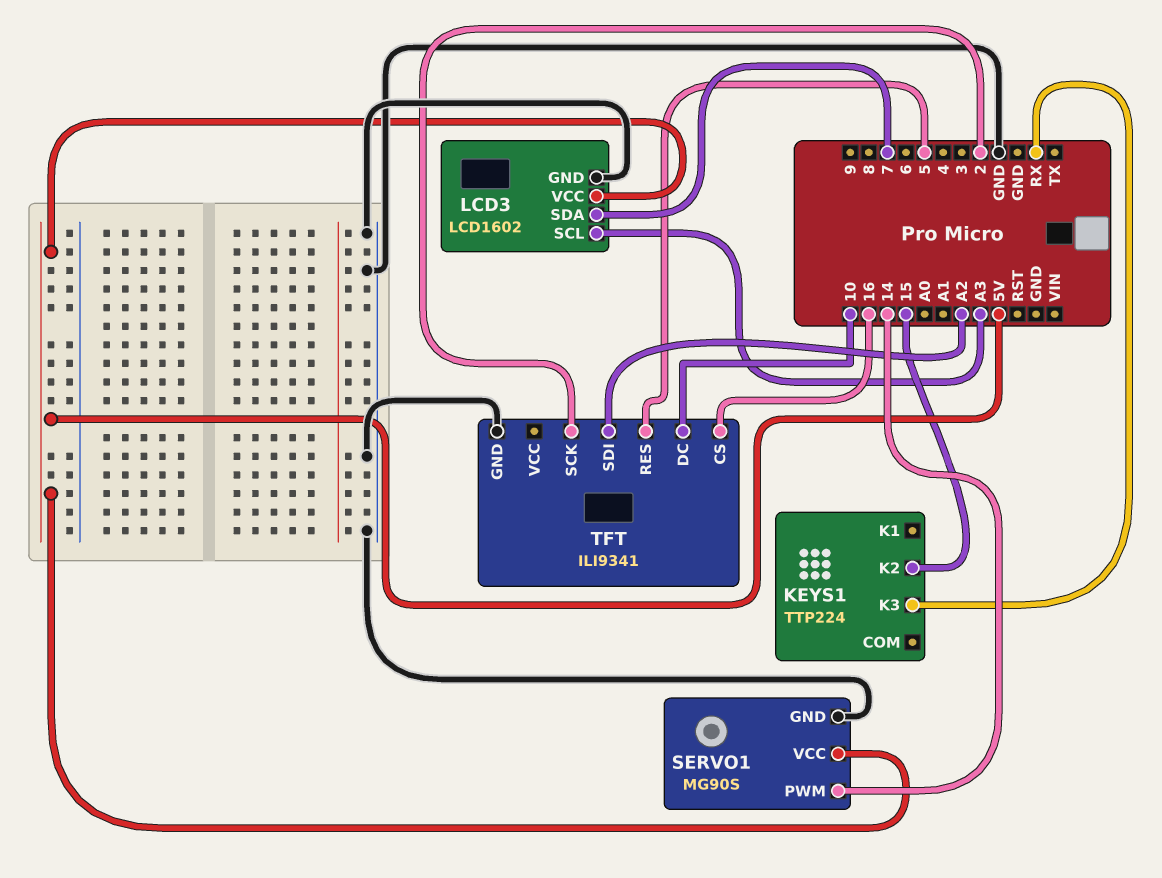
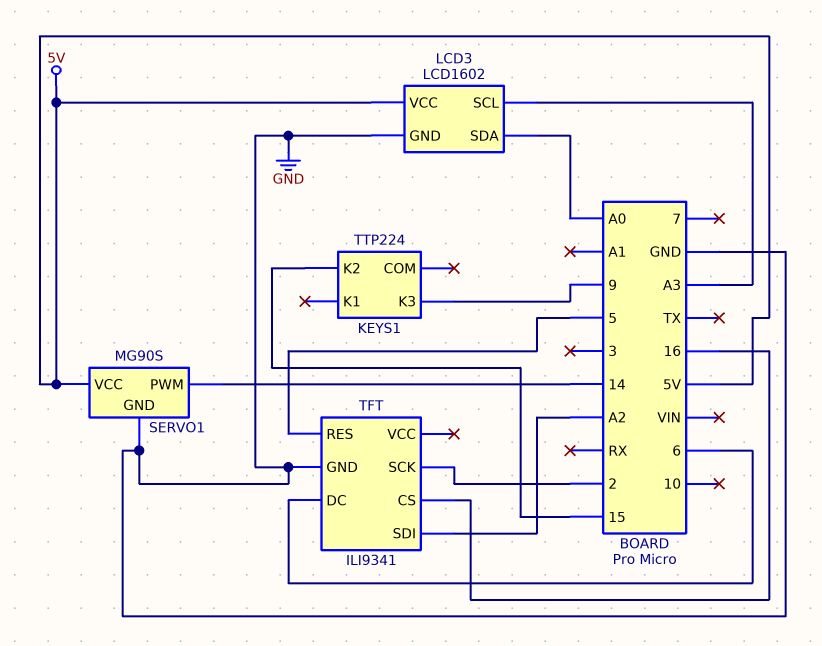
KEYS1 pin K3: RX -> 9
LCD3 pin SDA: 7 -> A0
TFT pin DC: 10 -> 6

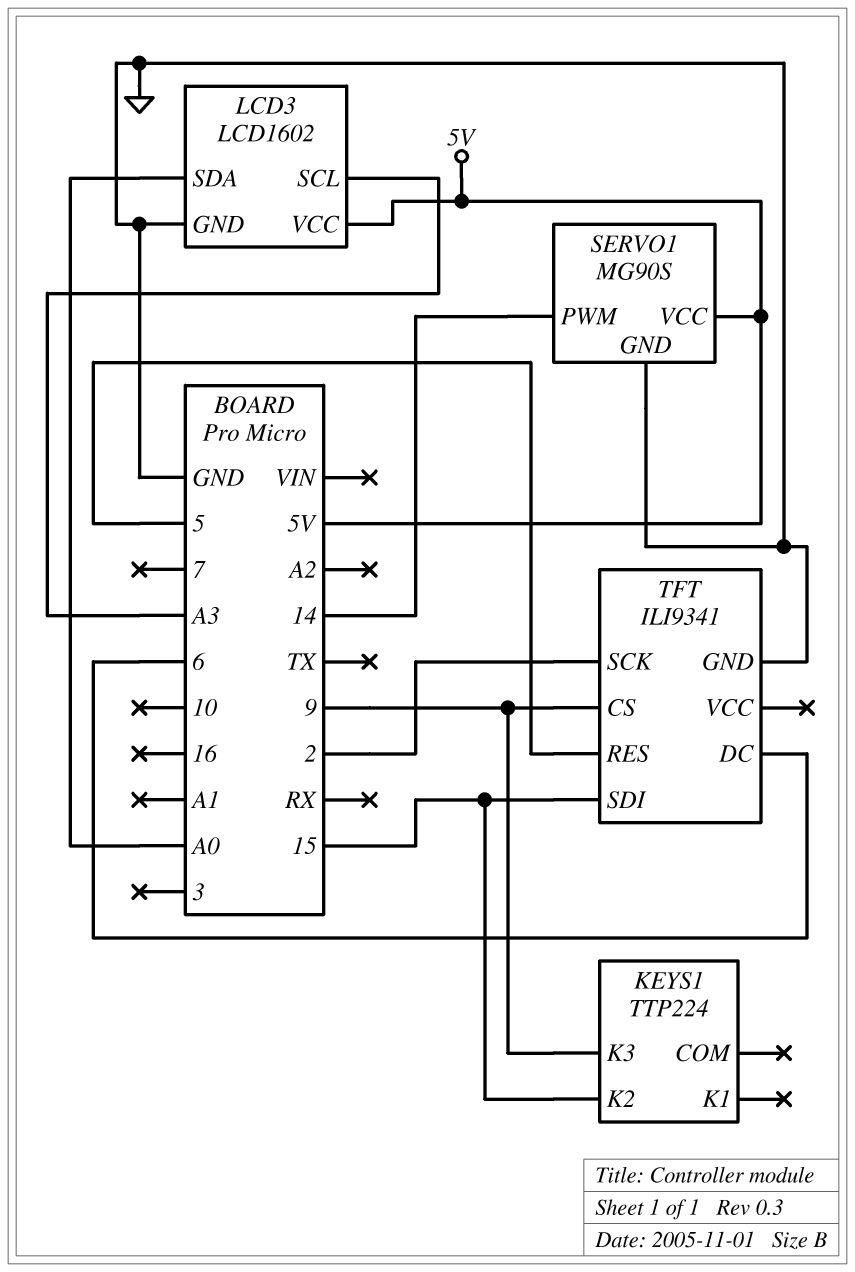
TFT pin CS: 16 -> 9
TFT pin SDI: A2 -> 15

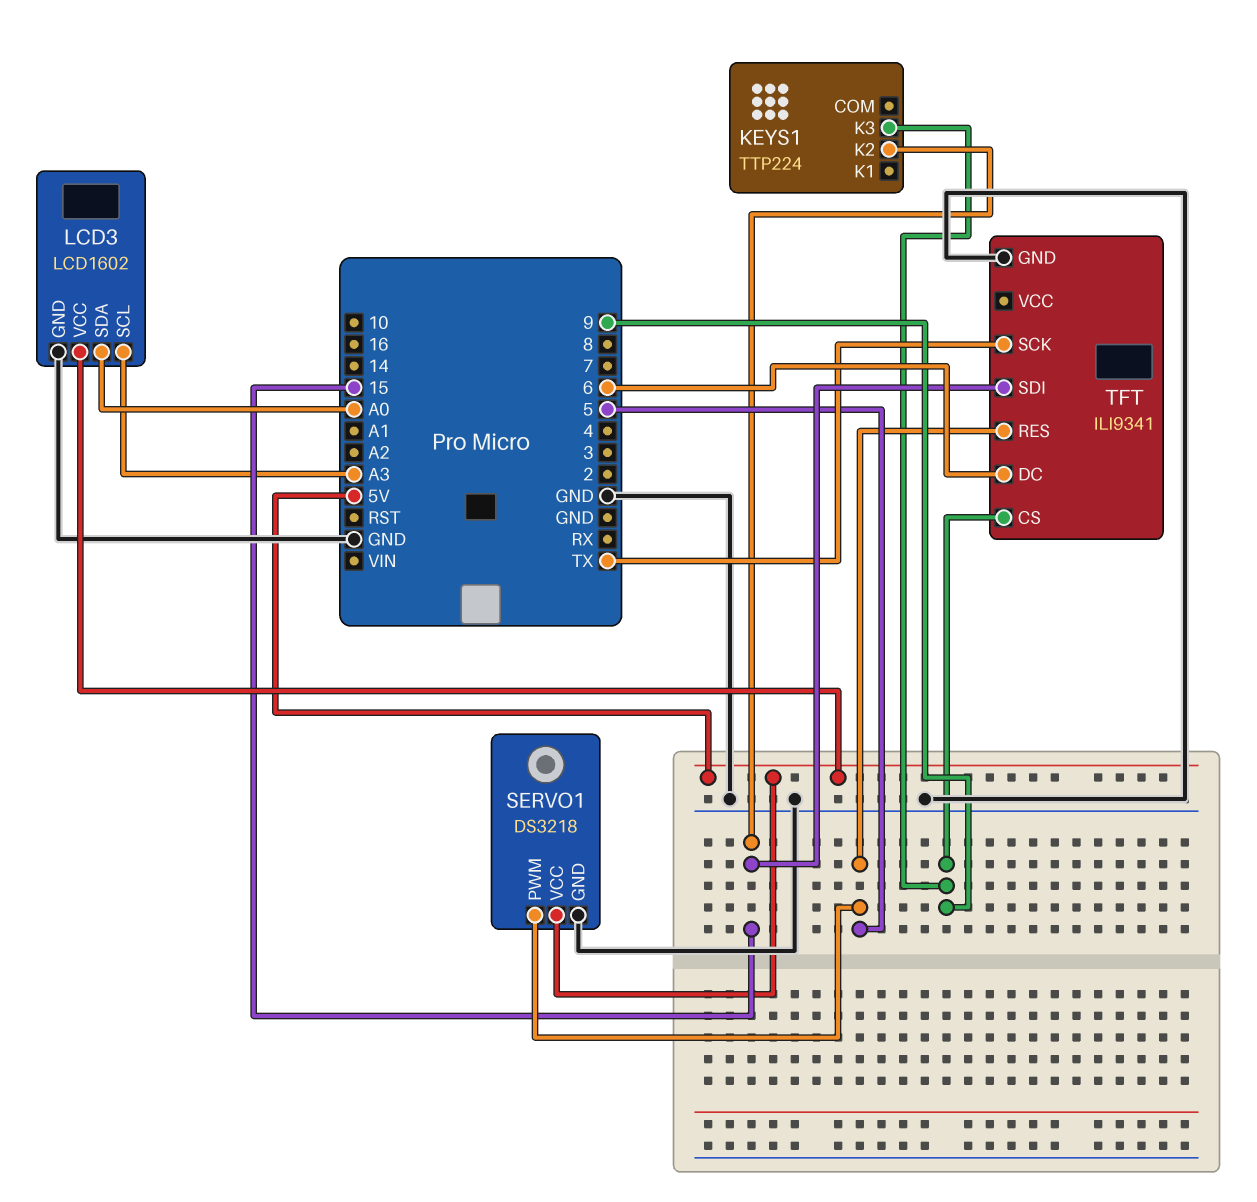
SERVO1: MG90S -> DS3218
SERVO1 pin PWM: 14 -> 5
TFT pin SCK: 2 -> TX

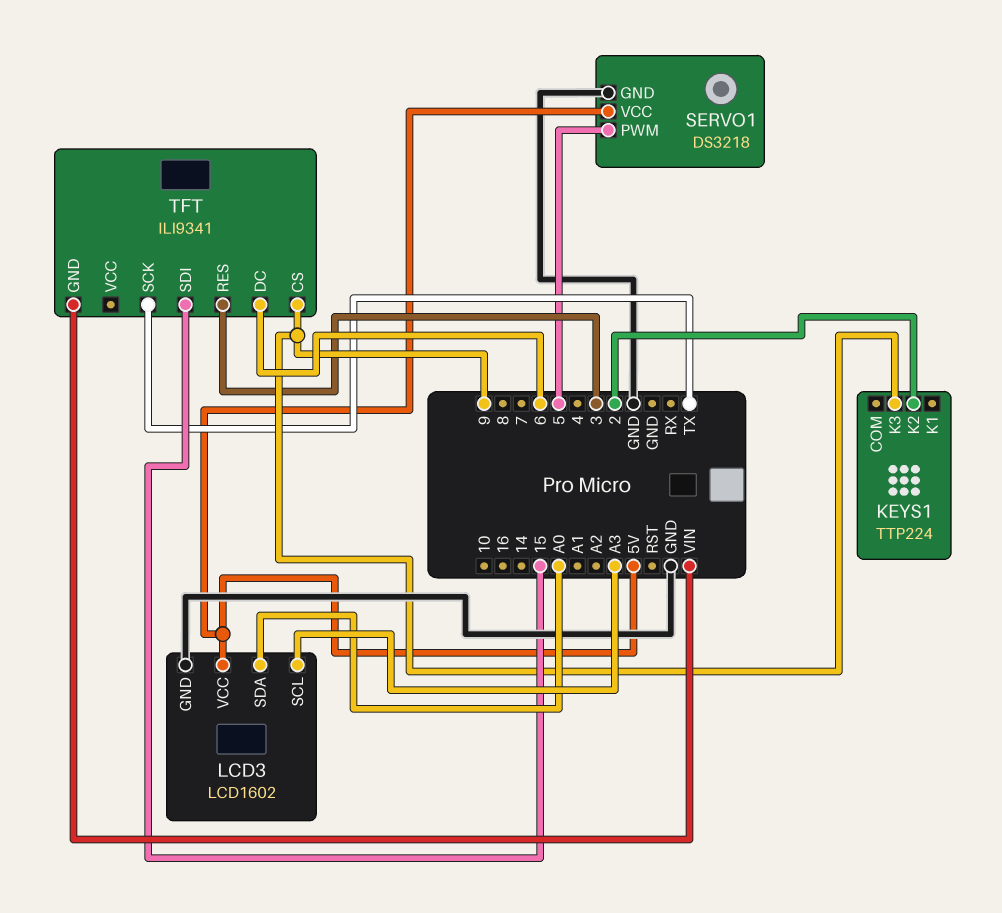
KEYS1 pin K2: 15 -> 2
TFT pin GND: GND -> VIN
TFT pin RES: 5 -> 3

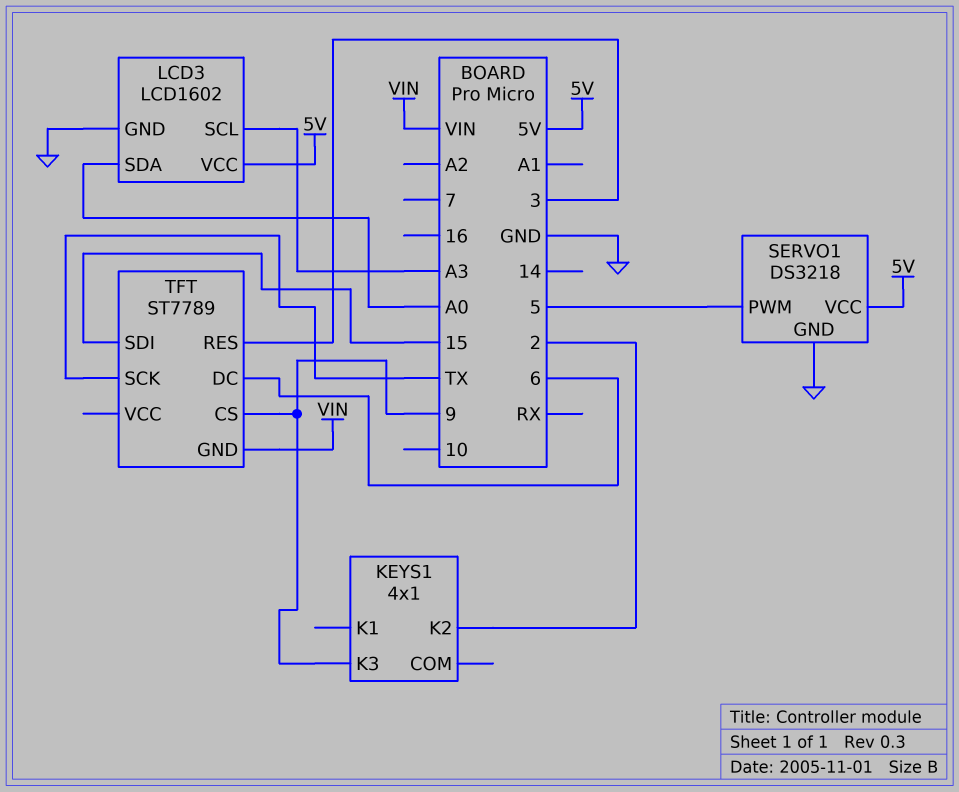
KEYS1: TTP224 -> 4x1
TFT: ILI9341 -> ST7789

